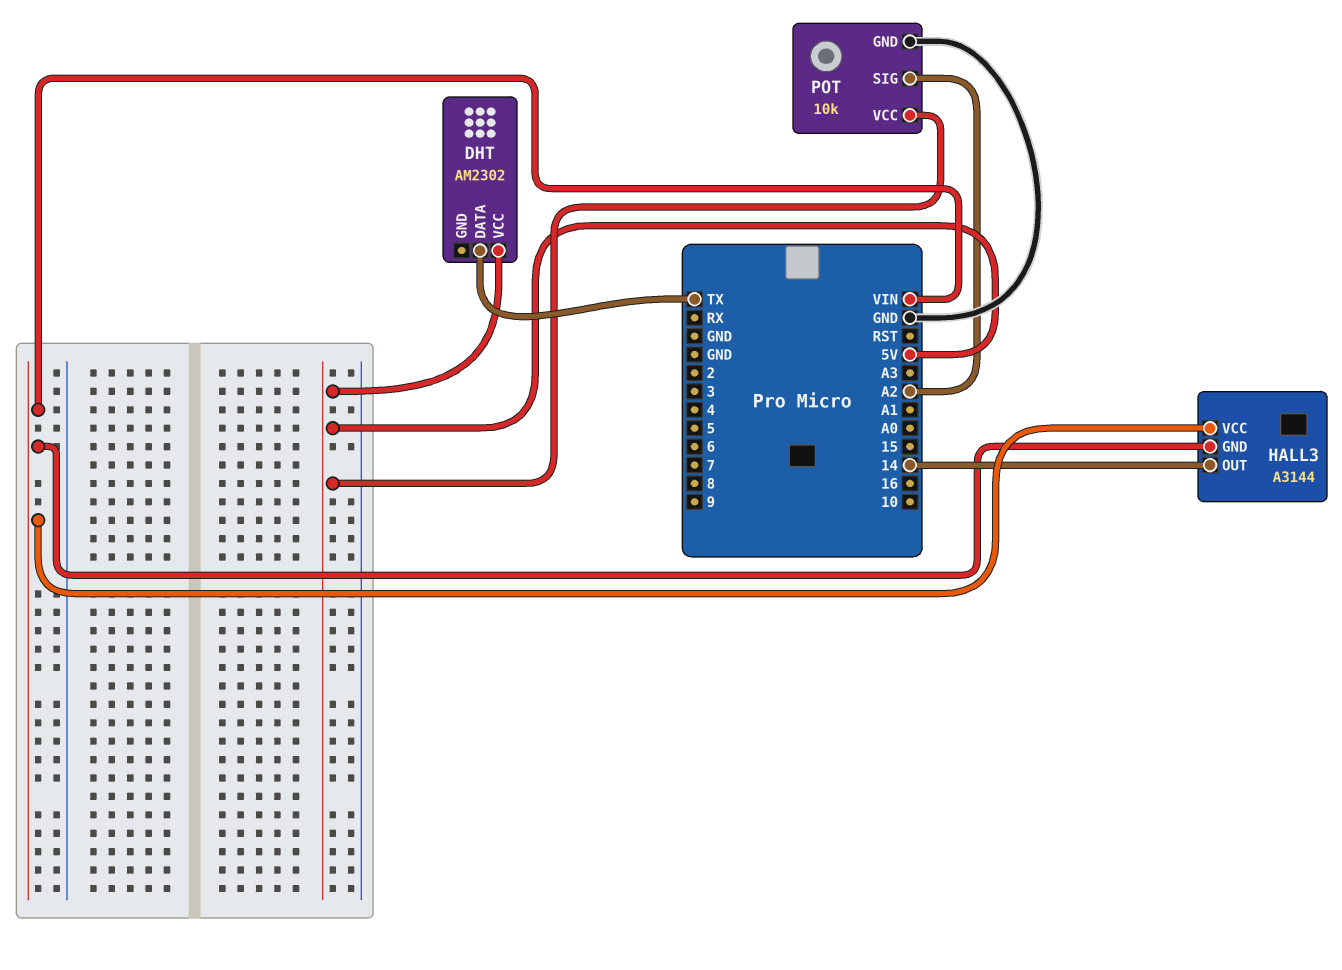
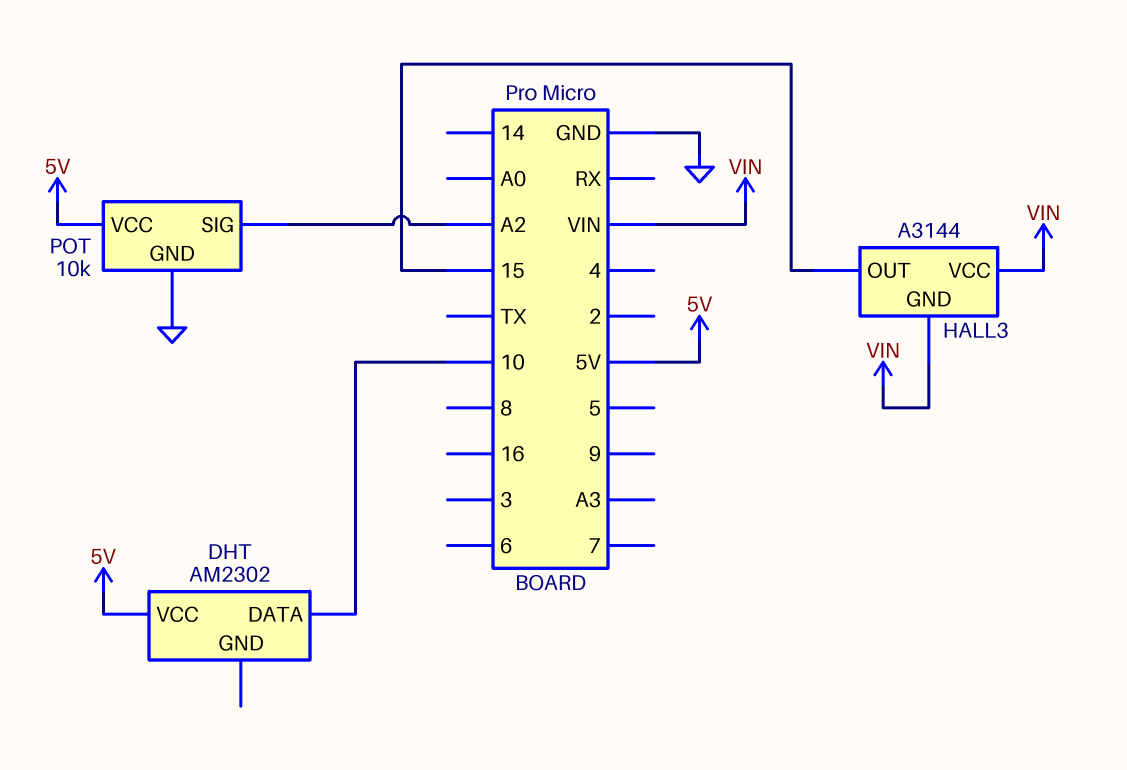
DHT pin DATA: TX -> 10
HALL3 pin OUT: 14 -> 15

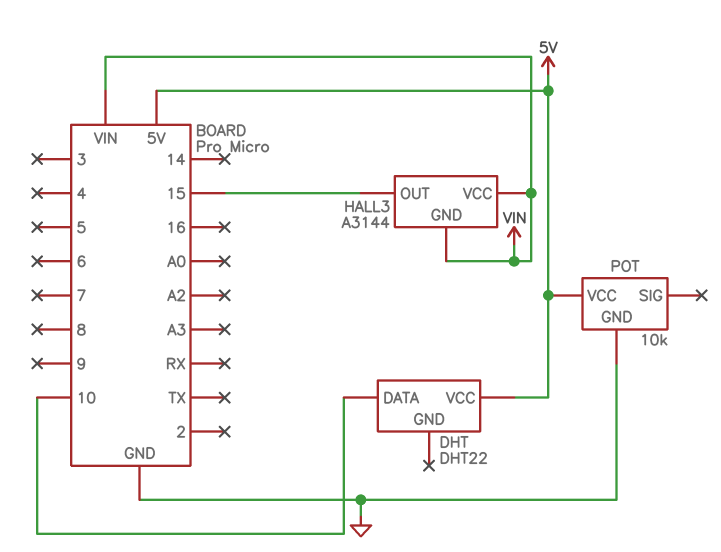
DHT: AM2302 -> DHT22
POT pin SIG: A2 -> none

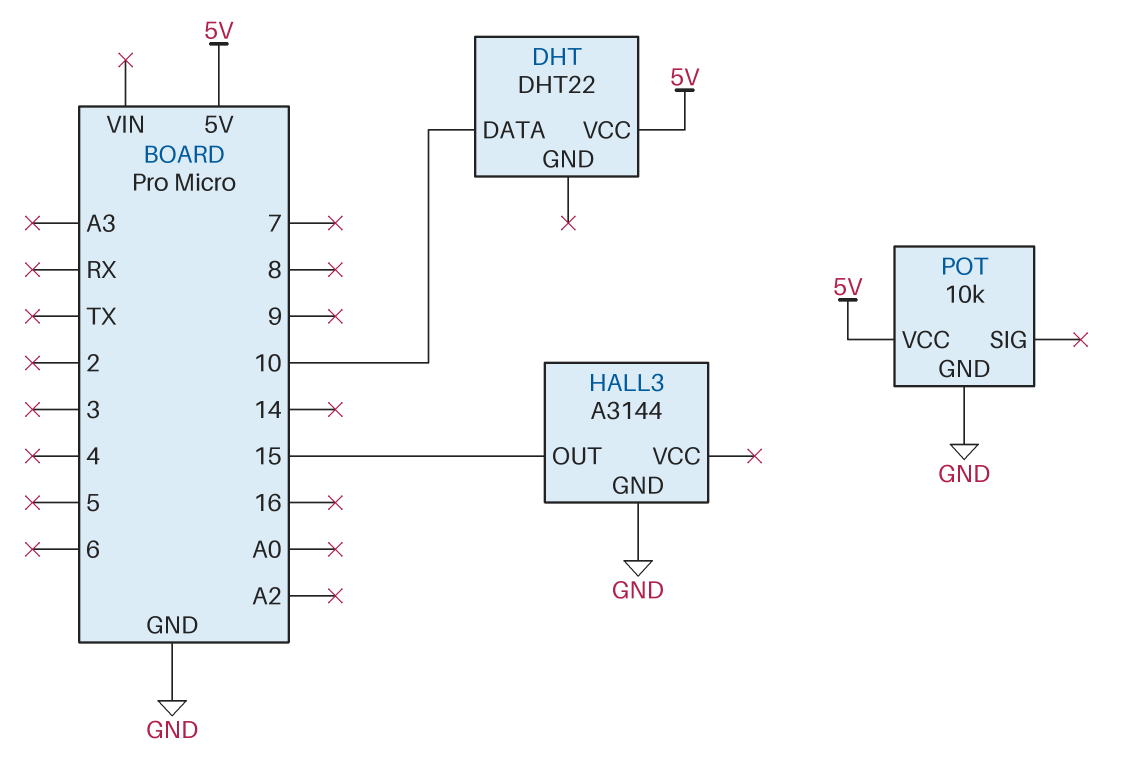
HALL3 pin GND: VIN -> GND
HALL3 pin VCC: VIN -> none

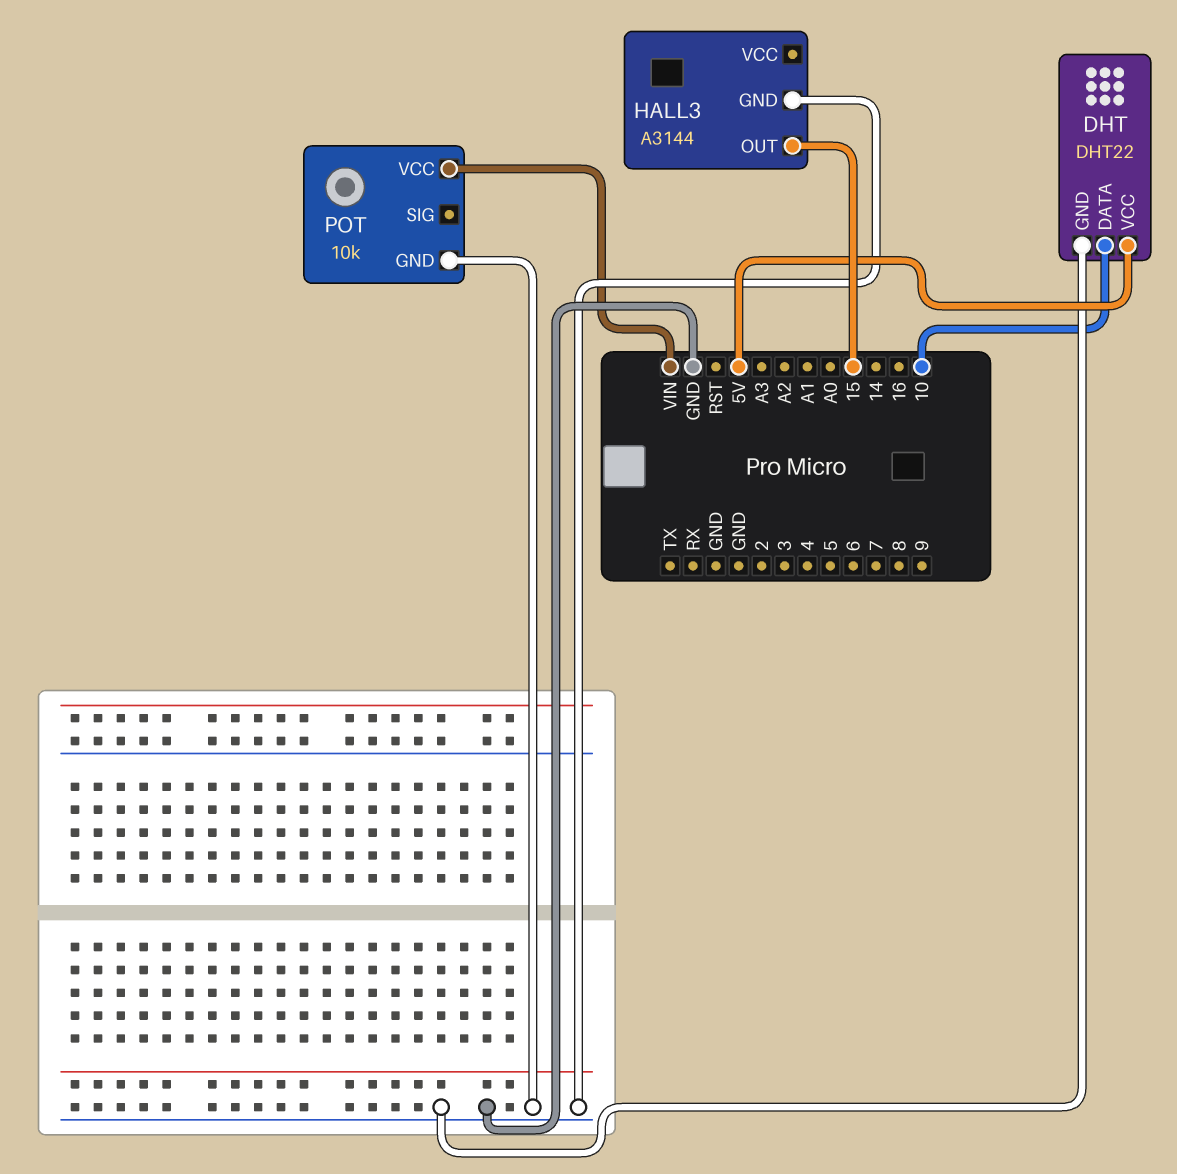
DHT pin GND: none -> GND
POT pin VCC: 5V -> VIN

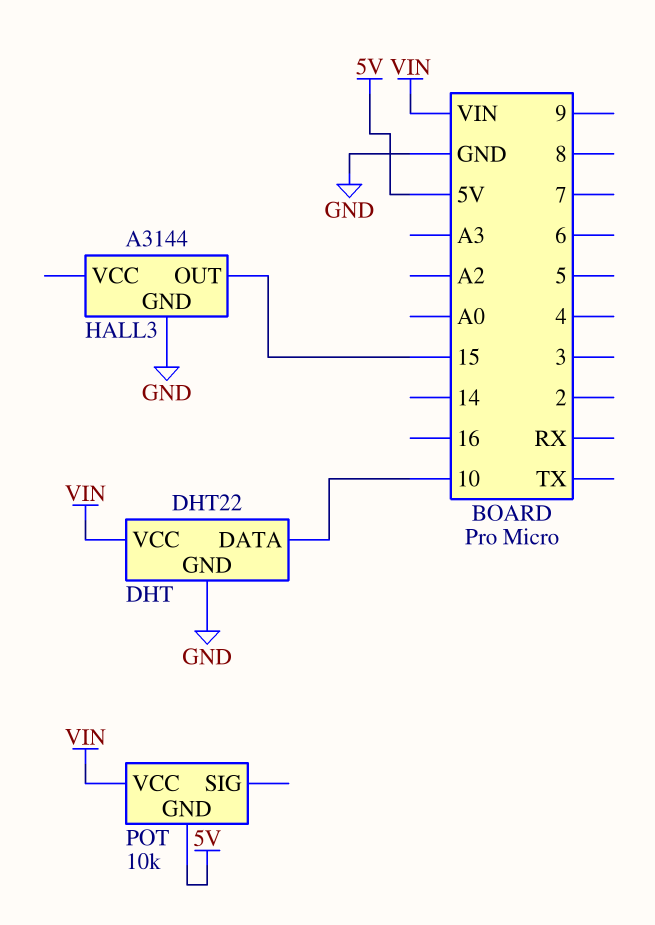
DHT pin VCC: 5V -> VIN
POT pin GND: GND -> 5V

